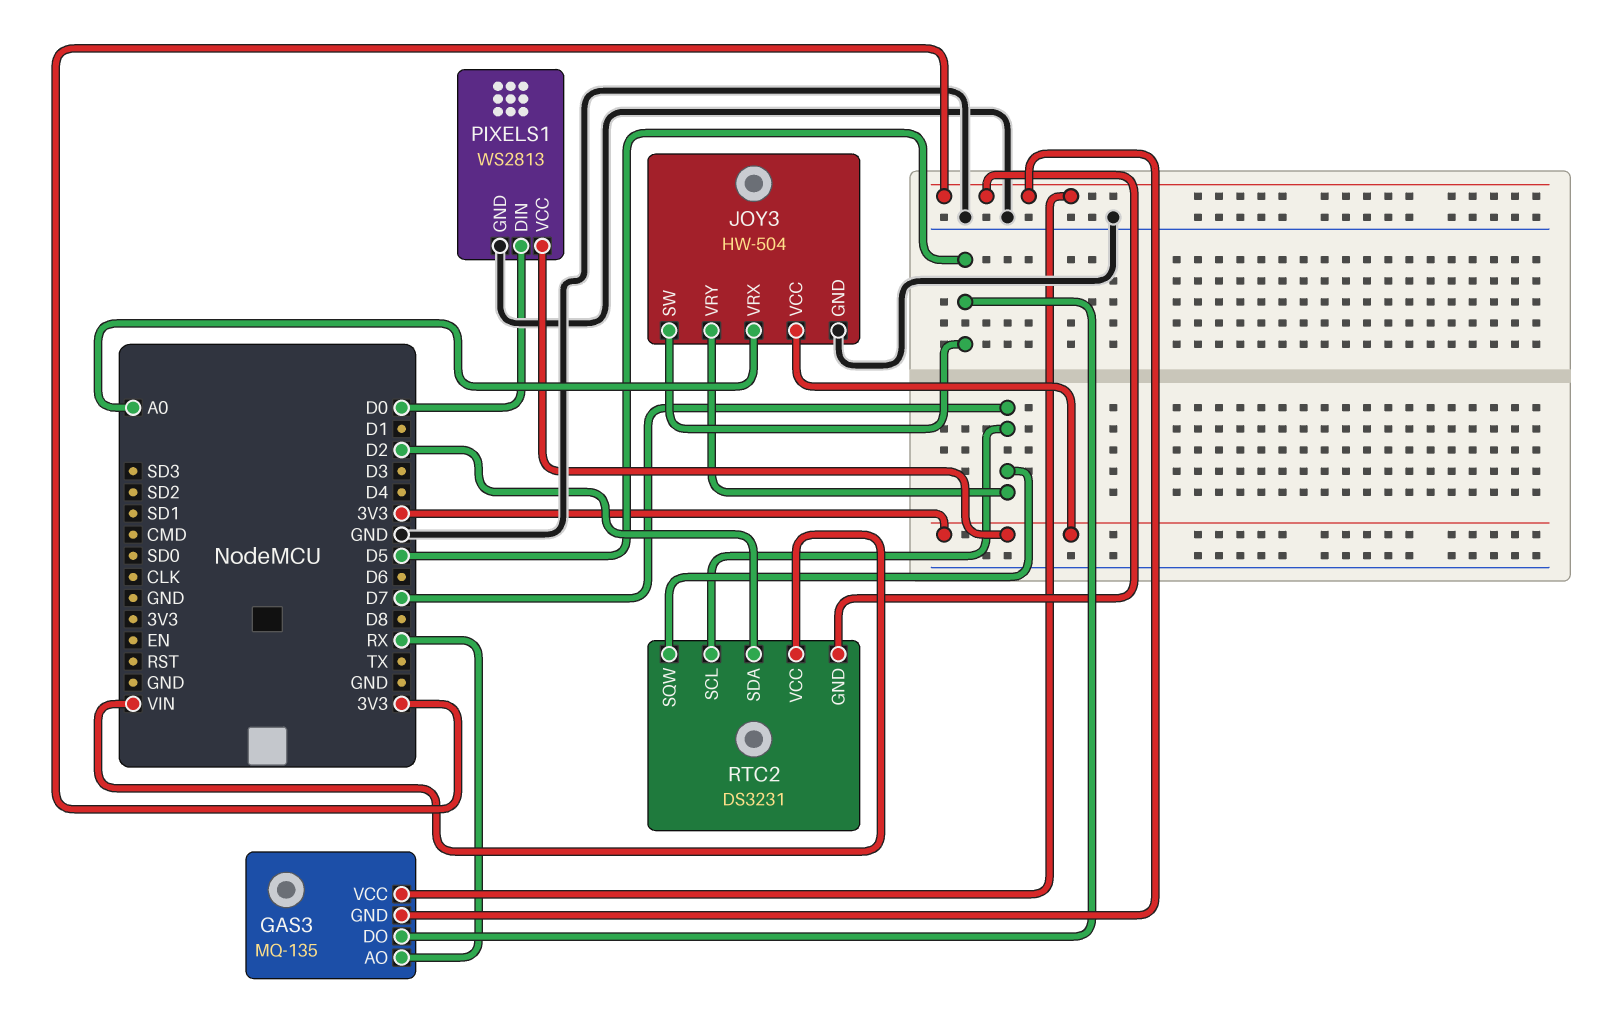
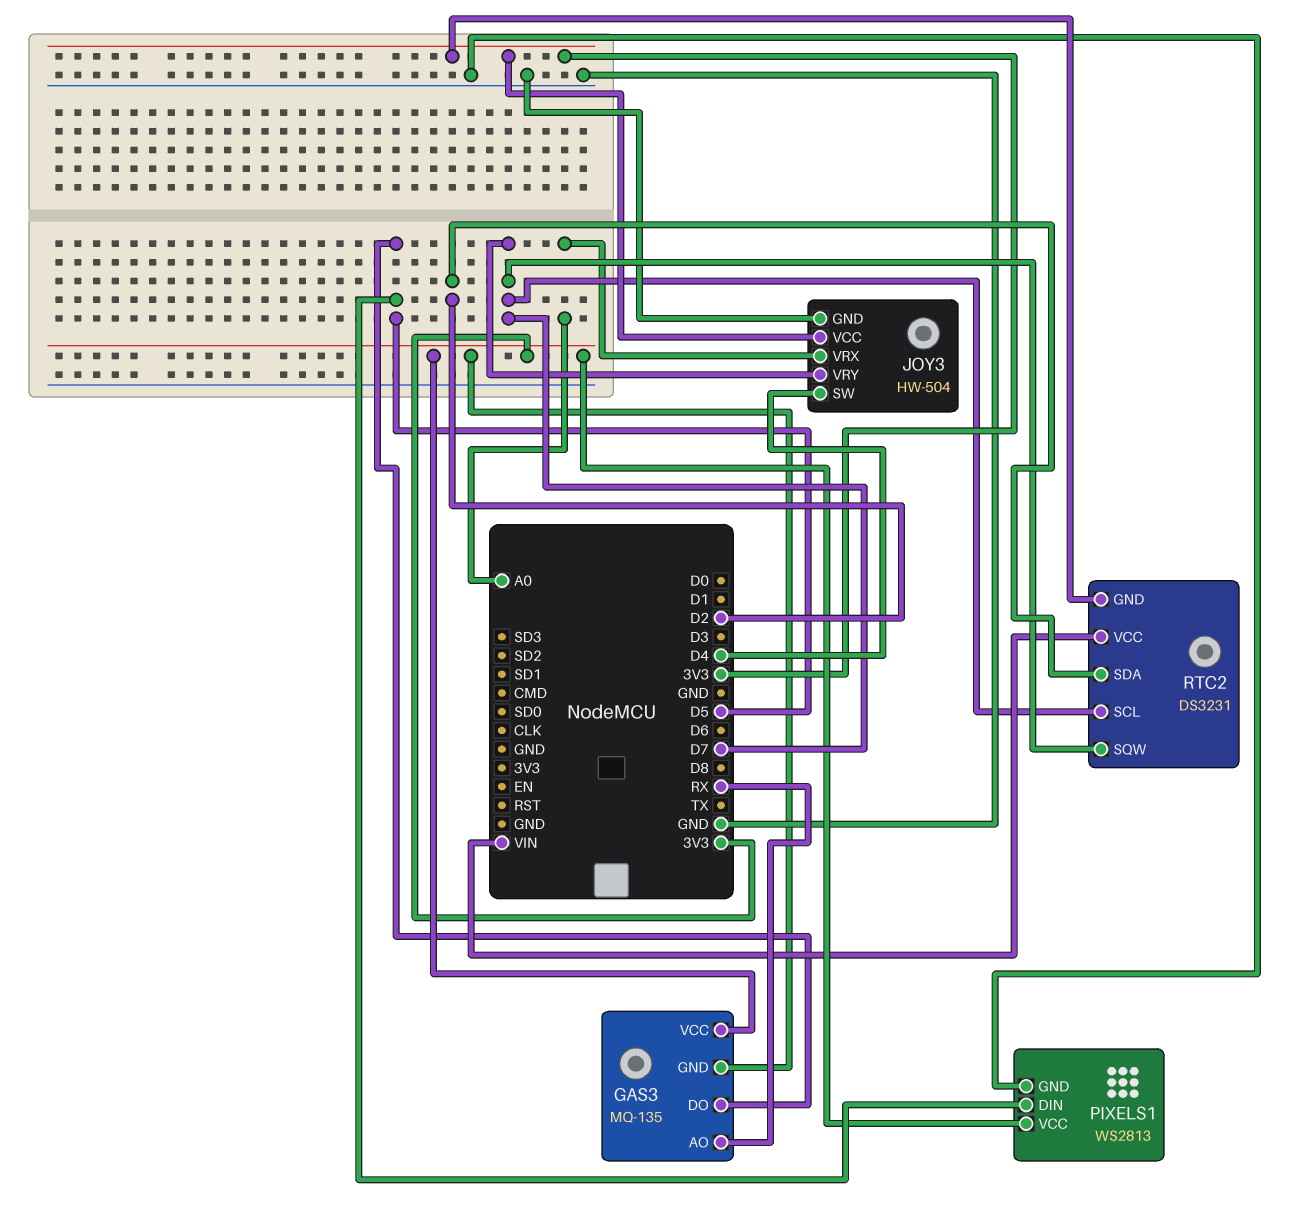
JOY3 pin SW: D5 -> D4
PIXELS1 pin DIN: D0 -> D5

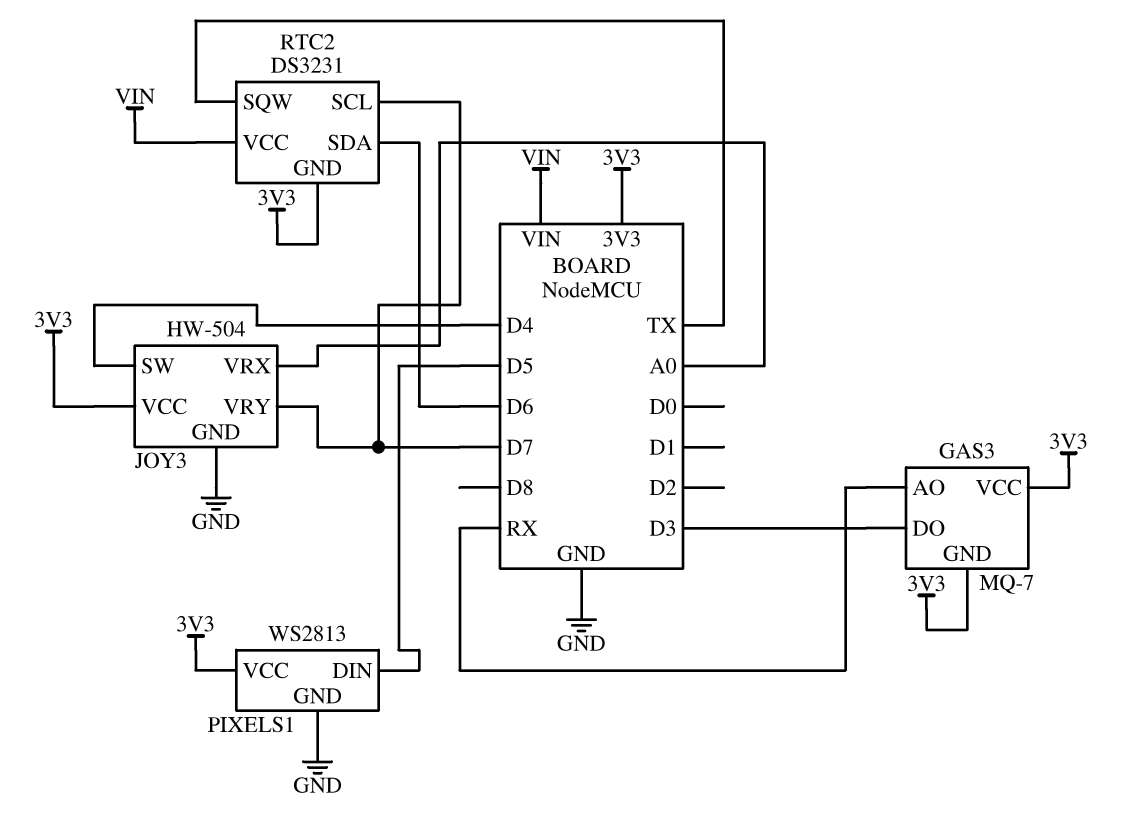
GAS3: MQ-135 -> MQ-7
GAS3 pin DO: D5 -> D3
RTC2 pin SDA: D2 -> D6
RTC2 pin SQW: D7 -> TX

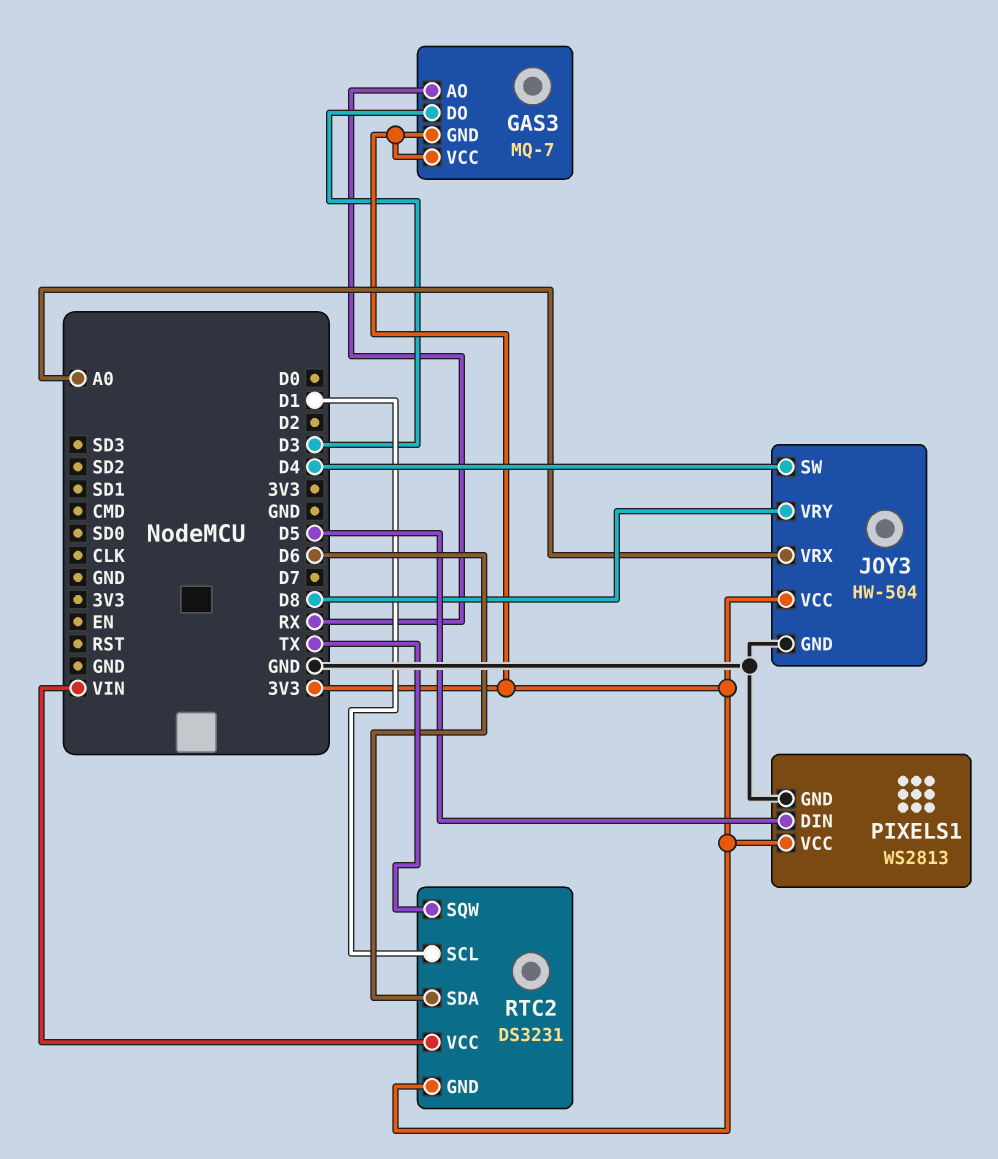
JOY3 pin VRY: D7 -> D8
RTC2 pin SCL: D7 -> D1

